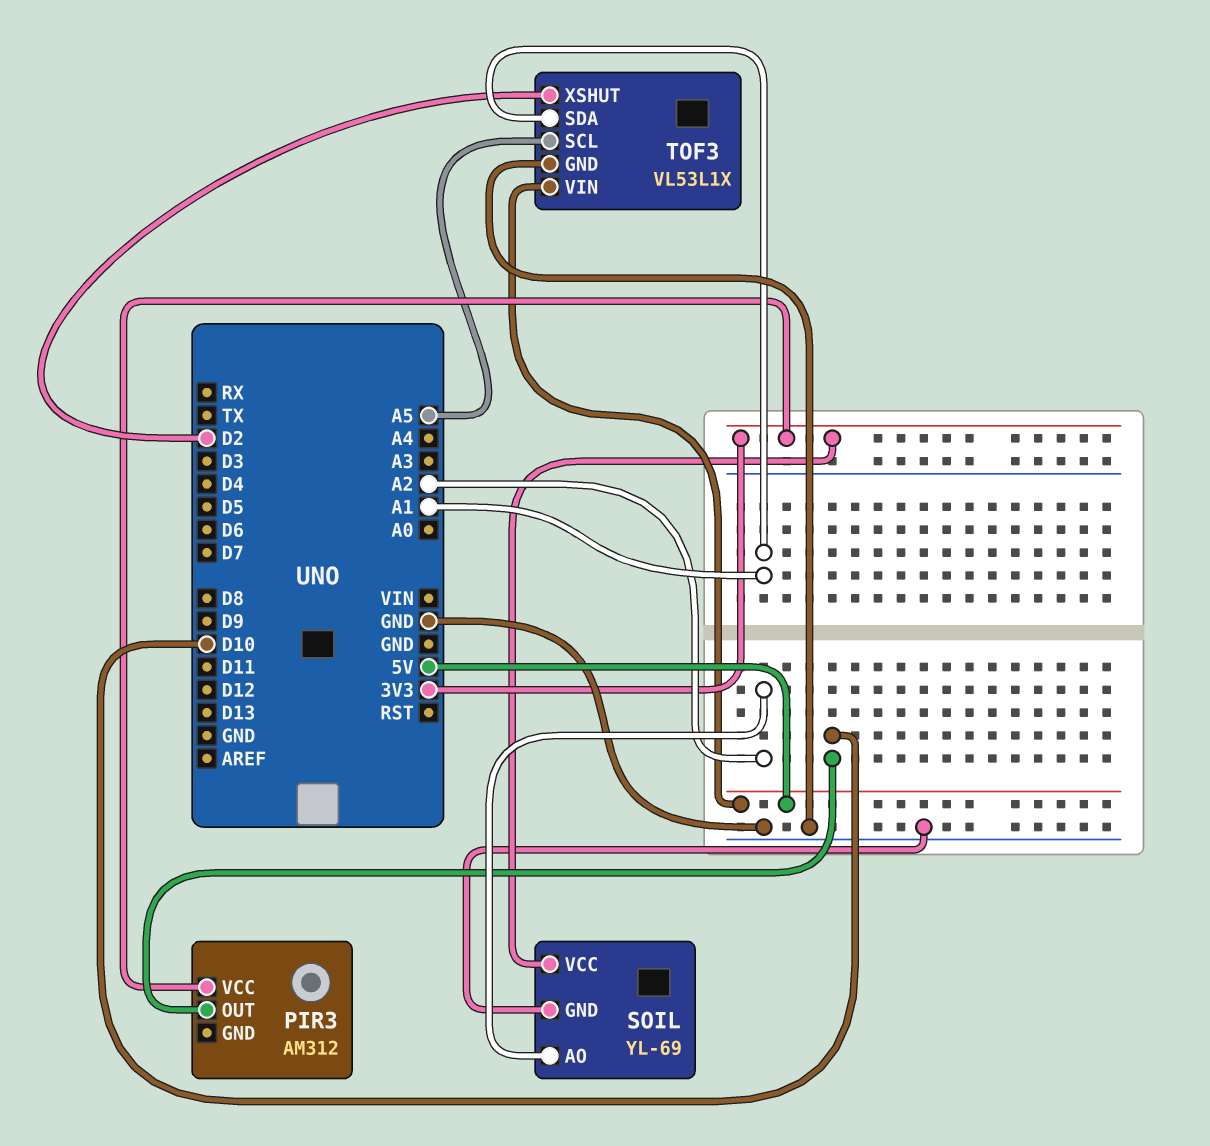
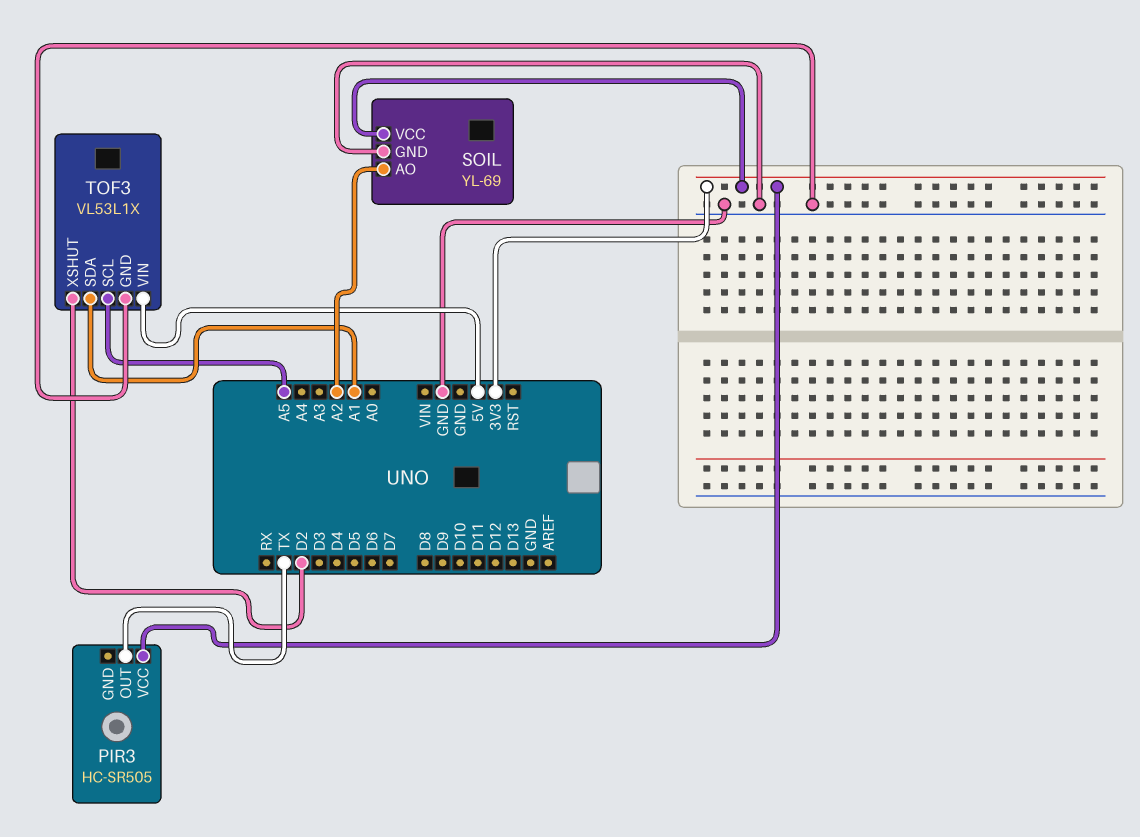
PIR3: AM312 -> HC-SR505
PIR3 pin OUT: D10 -> TX

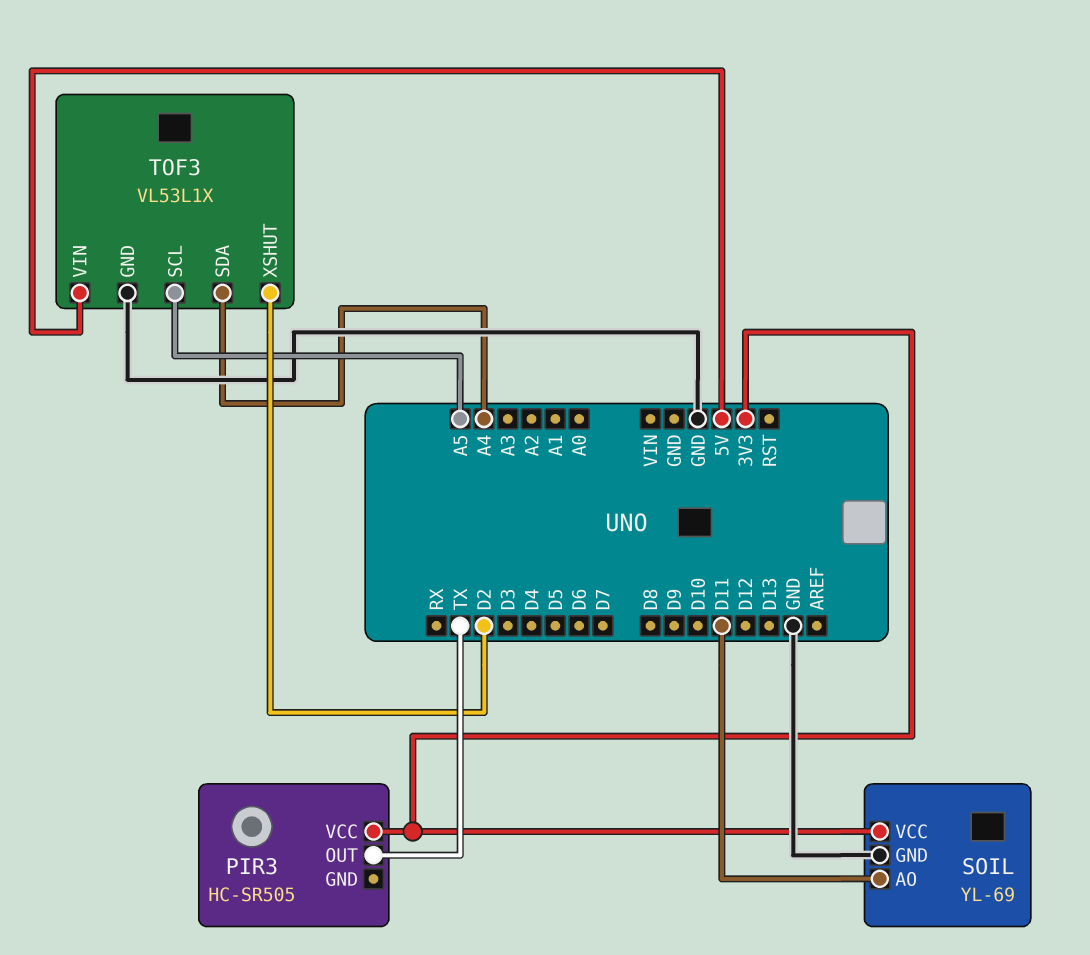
SOIL pin AO: A2 -> D11
TOF3 pin SDA: A1 -> A4

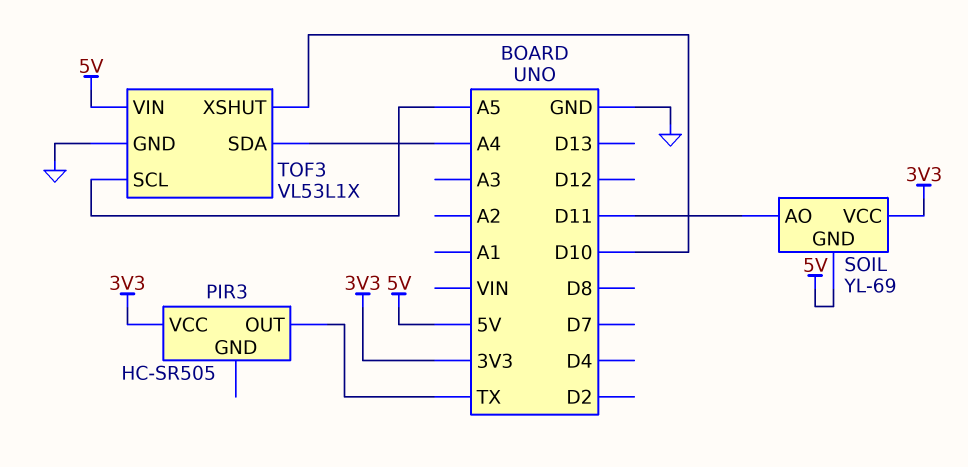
SOIL pin GND: GND -> 5V
TOF3 pin XSHUT: D2 -> D10

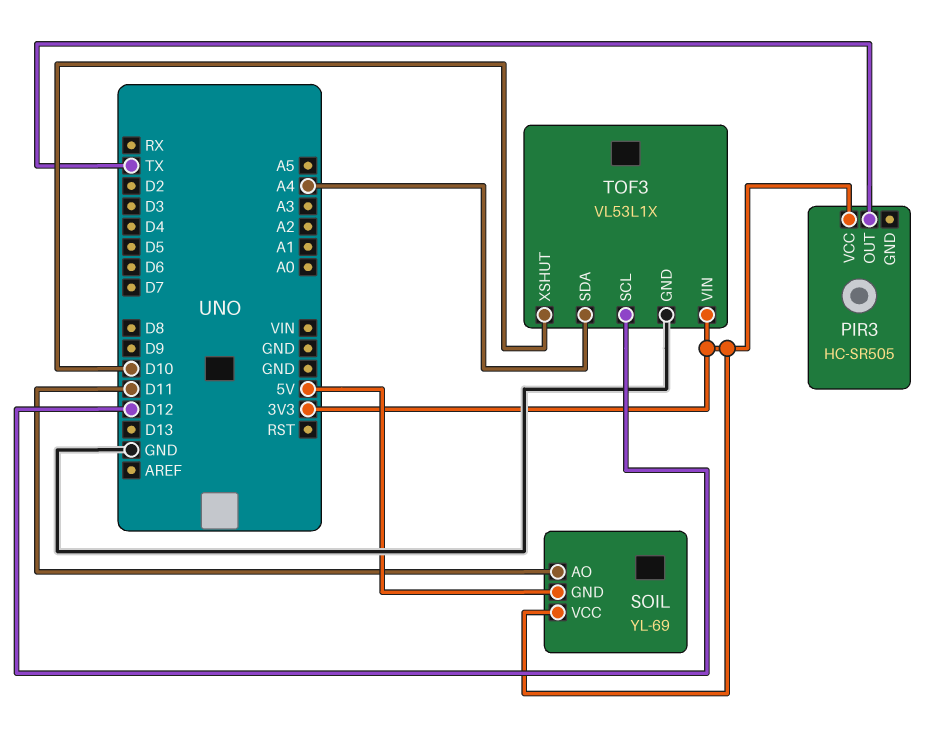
TOF3 pin SCL: A5 -> D12
TOF3 pin VIN: 5V -> 3V3

